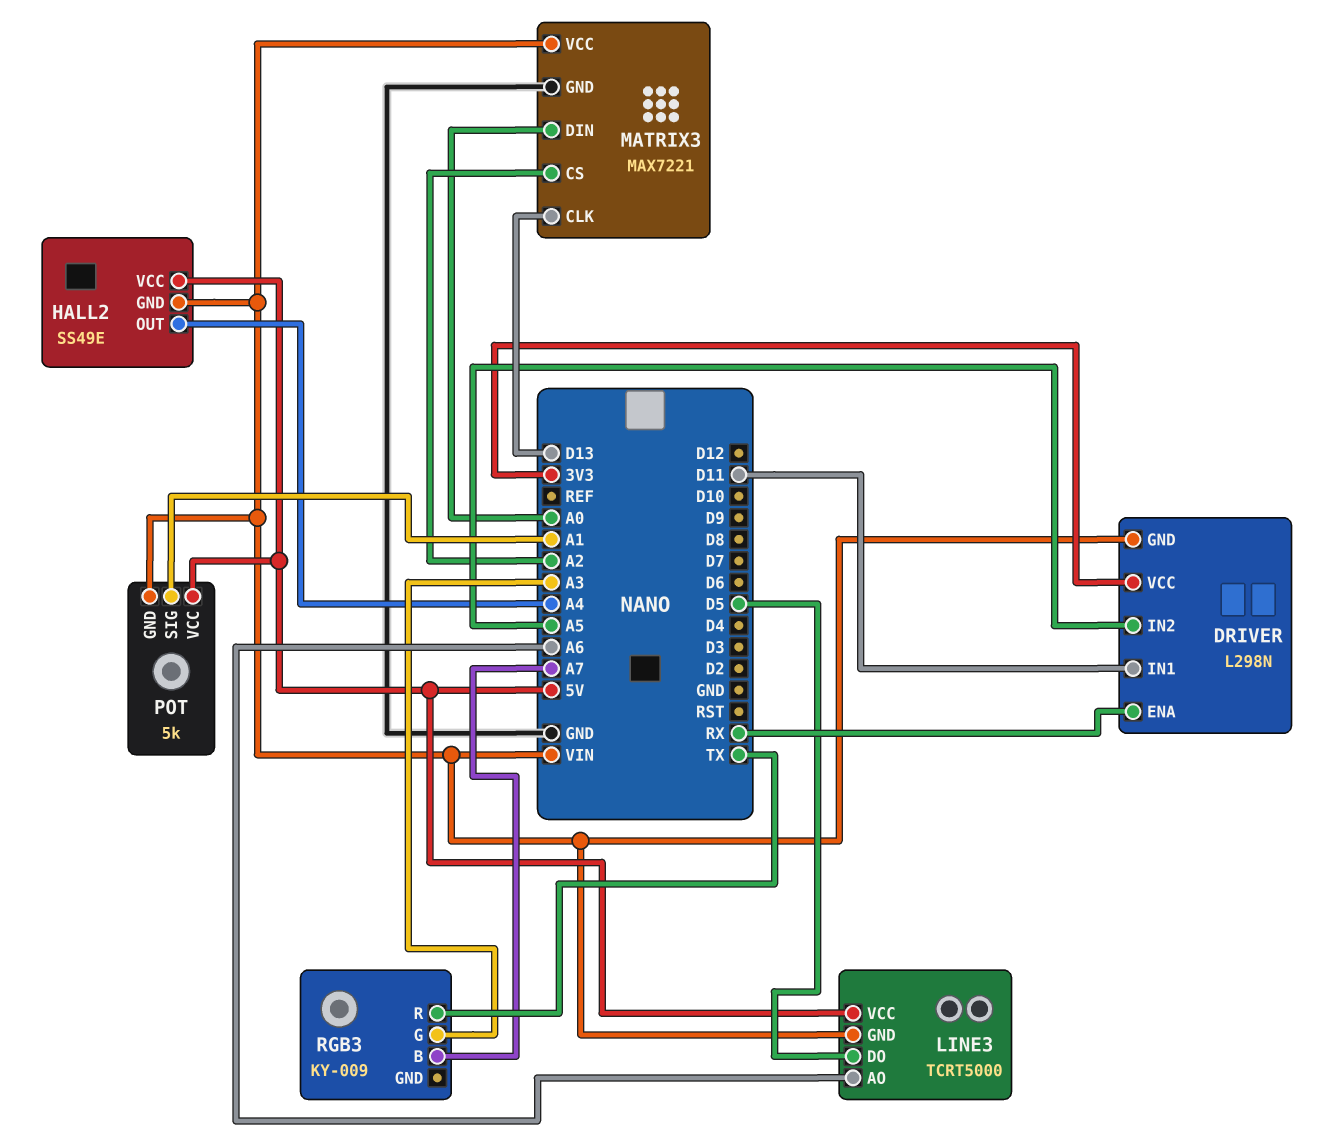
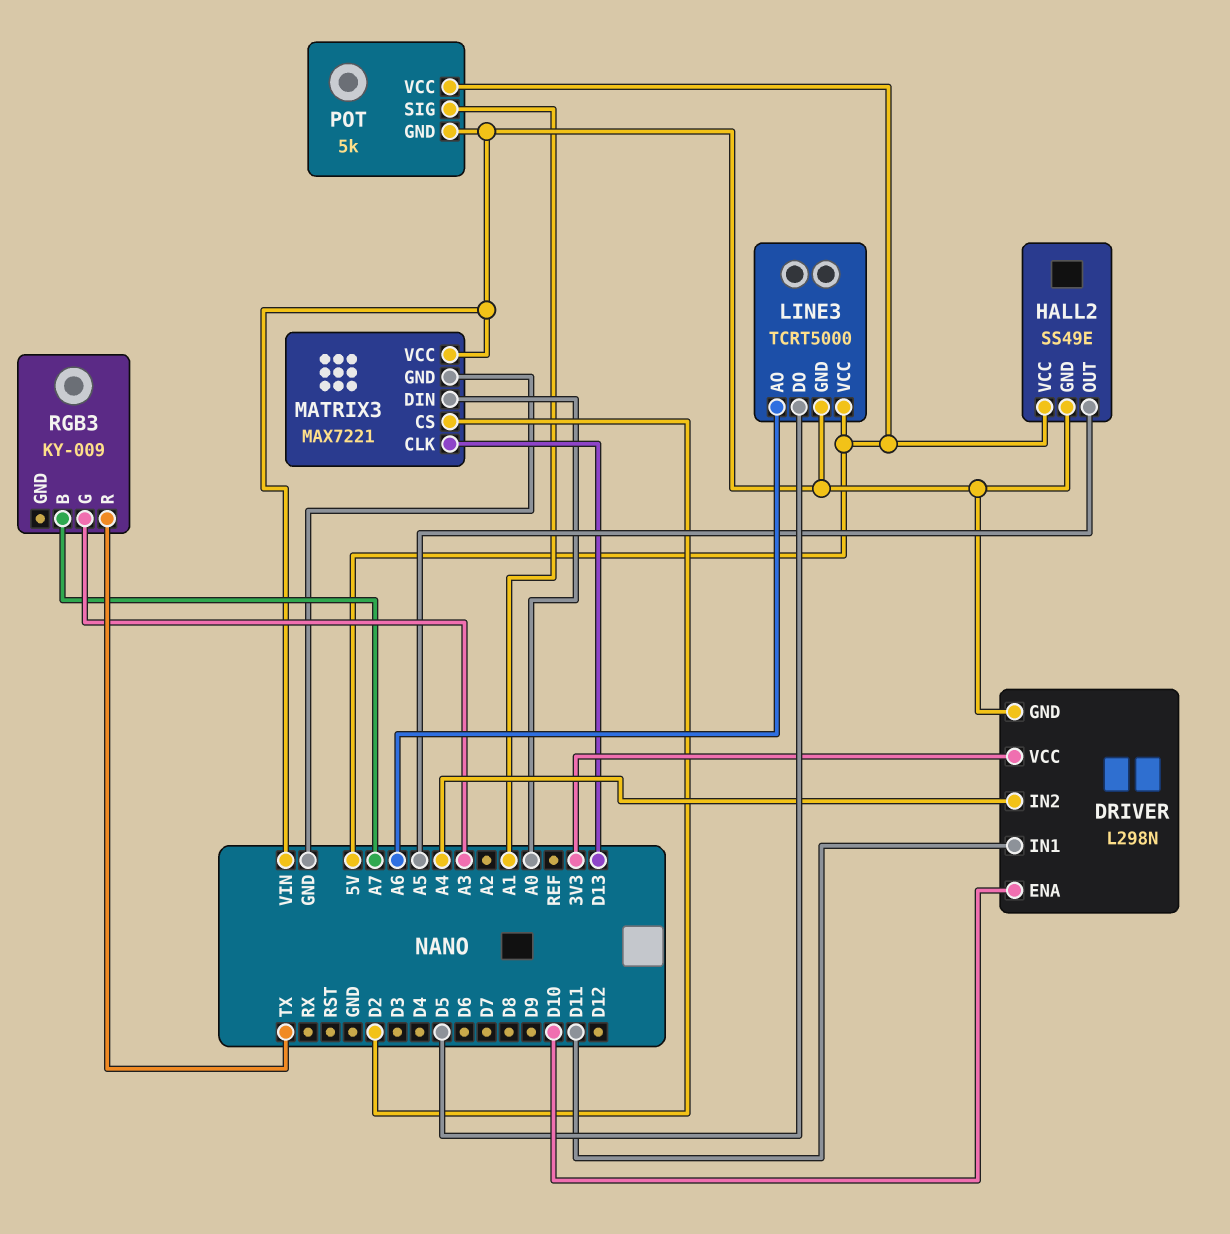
DRIVER pin ENA: RX -> D10
DRIVER pin IN2: A5 -> A4
HALL2 pin OUT: A4 -> A5
MATRIX3 pin CS: A2 -> D2

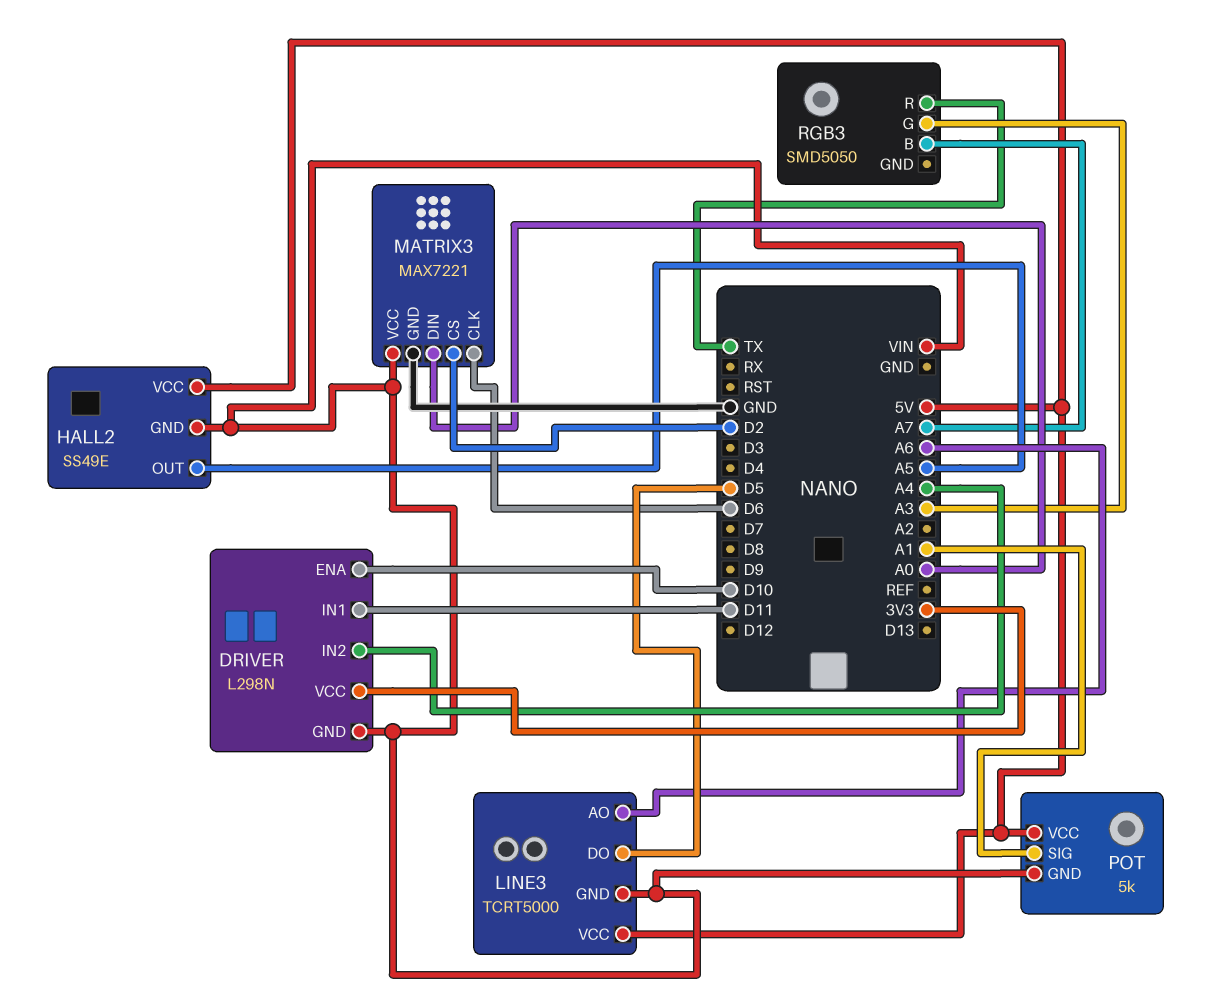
MATRIX3 pin CLK: D13 -> D6
RGB3: KY-009 -> SMD5050

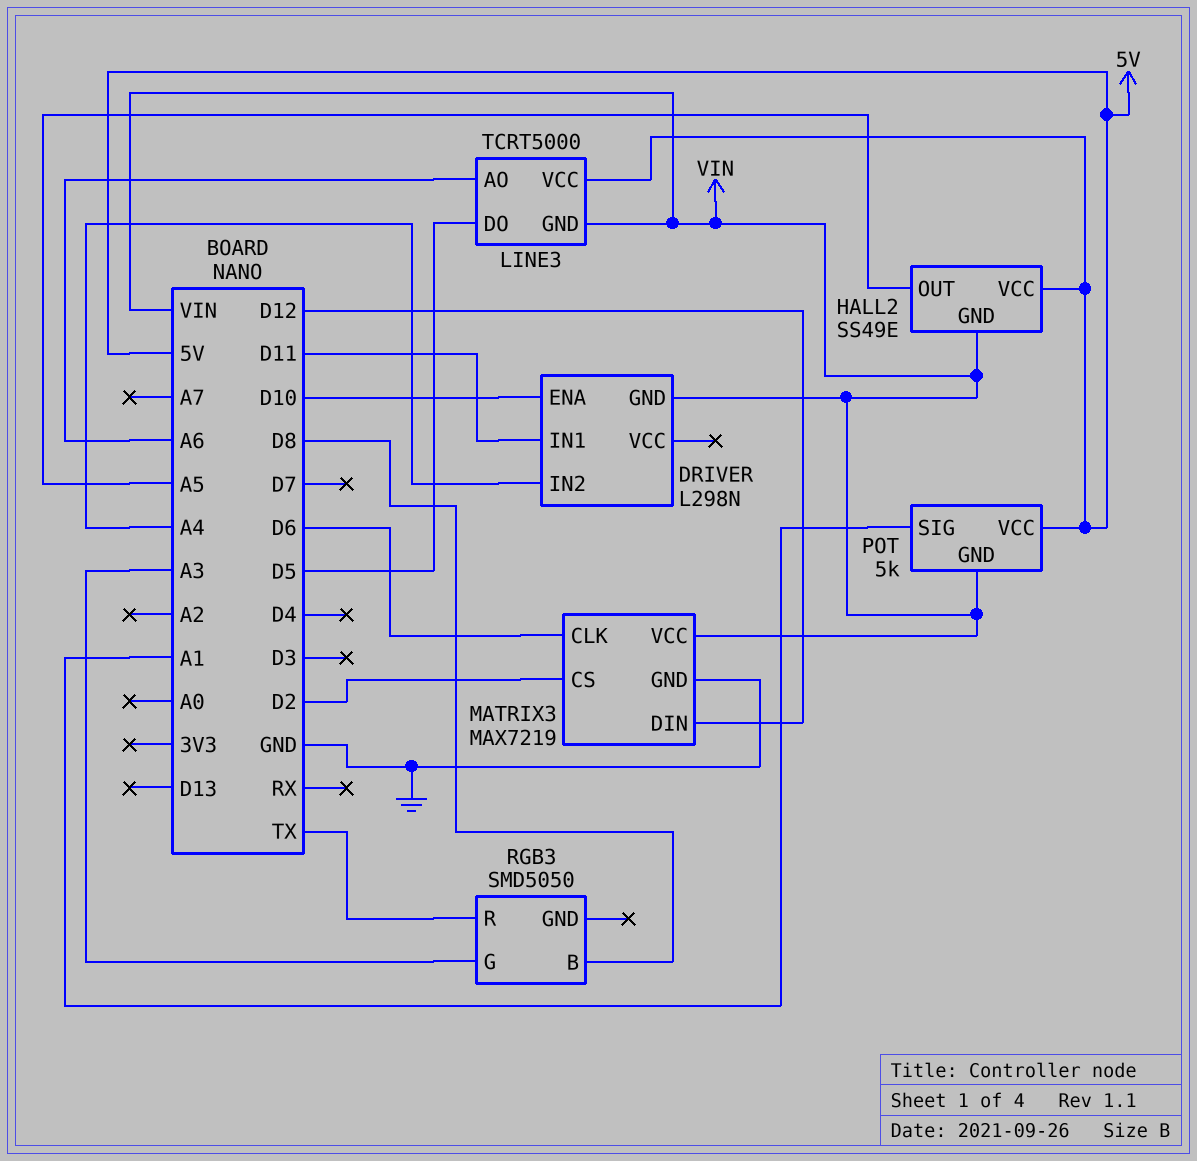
DRIVER pin VCC: 3V3 -> none
MATRIX3: MAX7221 -> MAX7219
MATRIX3 pin DIN: A0 -> D12
RGB3 pin B: A7 -> D8

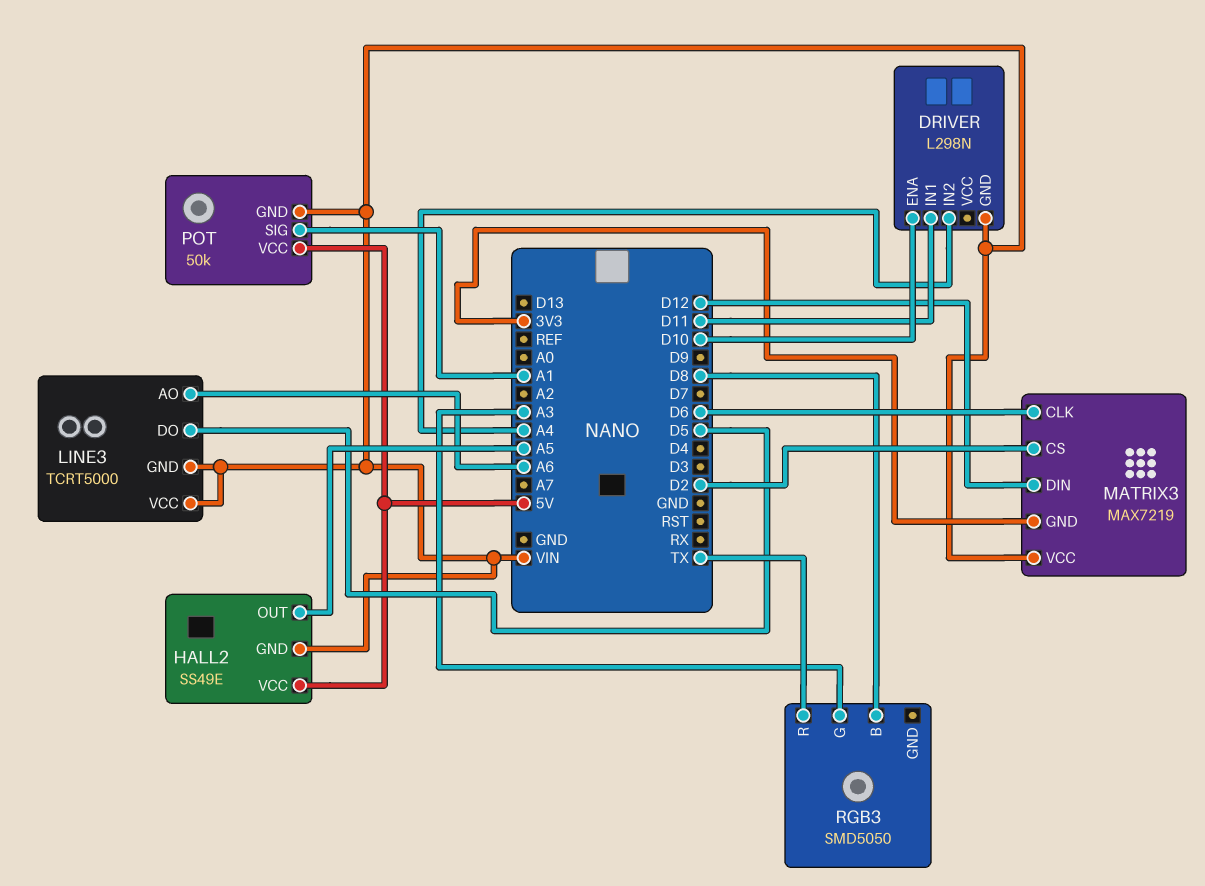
LINE3 pin VCC: 5V -> VIN
MATRIX3 pin GND: GND -> 3V3
POT: 5k -> 50k

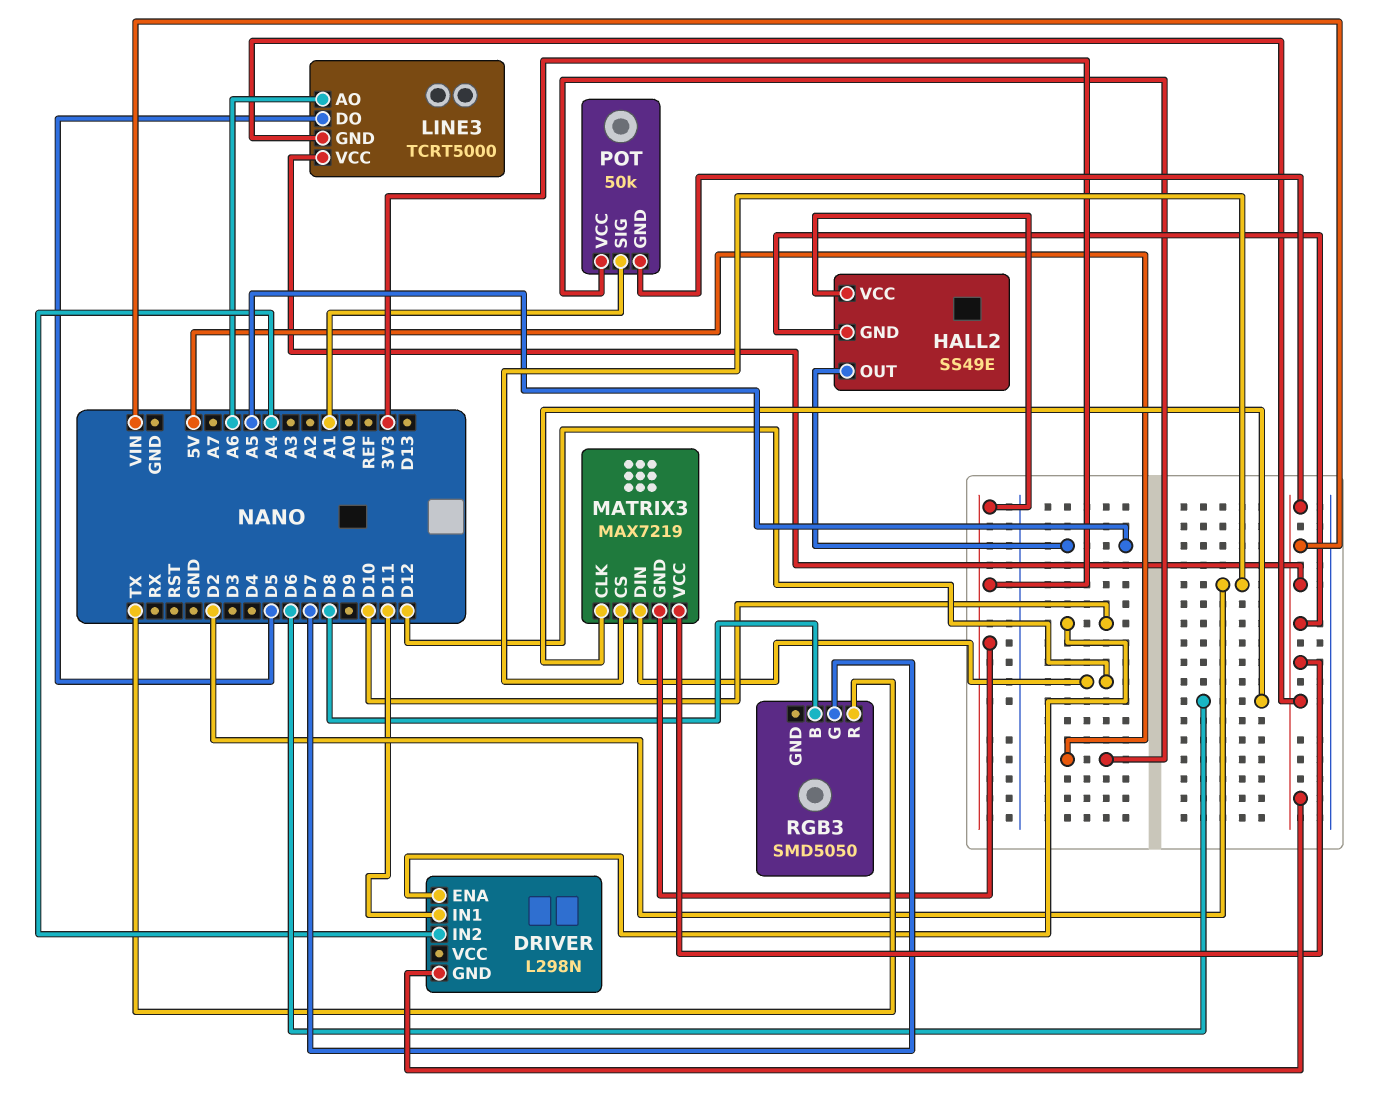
HALL2 pin VCC: 5V -> 3V3
RGB3 pin G: A3 -> D7

